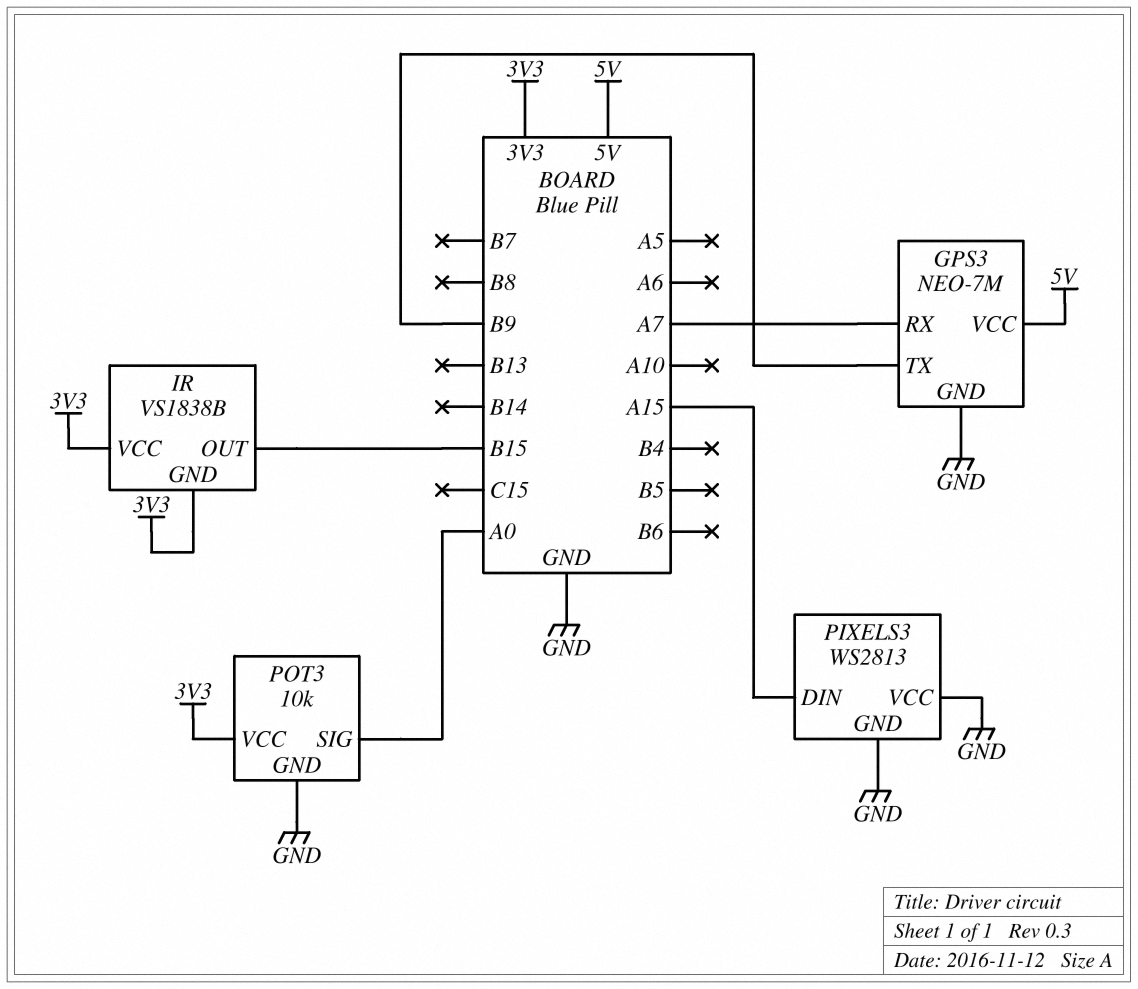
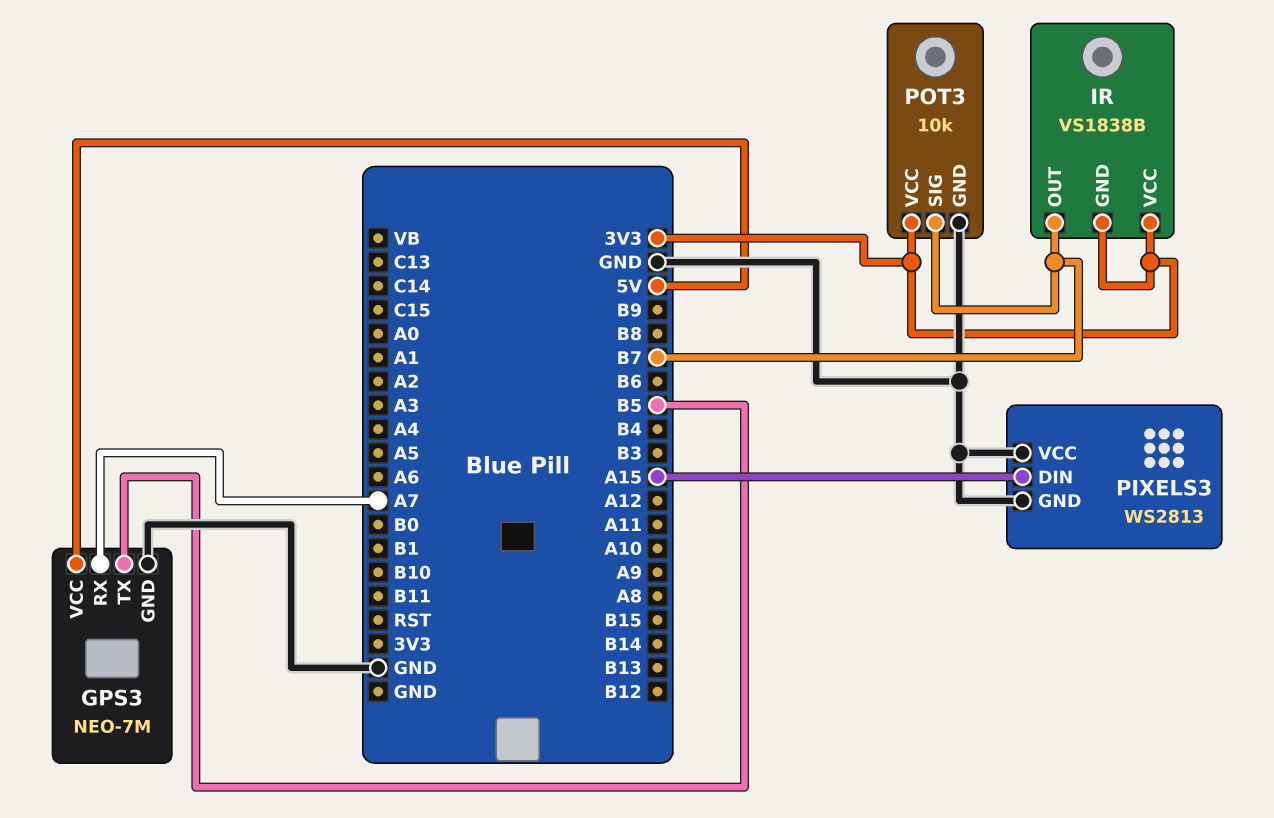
GPS3 pin TX: B9 -> B5
IR pin OUT: B15 -> B7
POT3 pin SIG: A0 -> B7

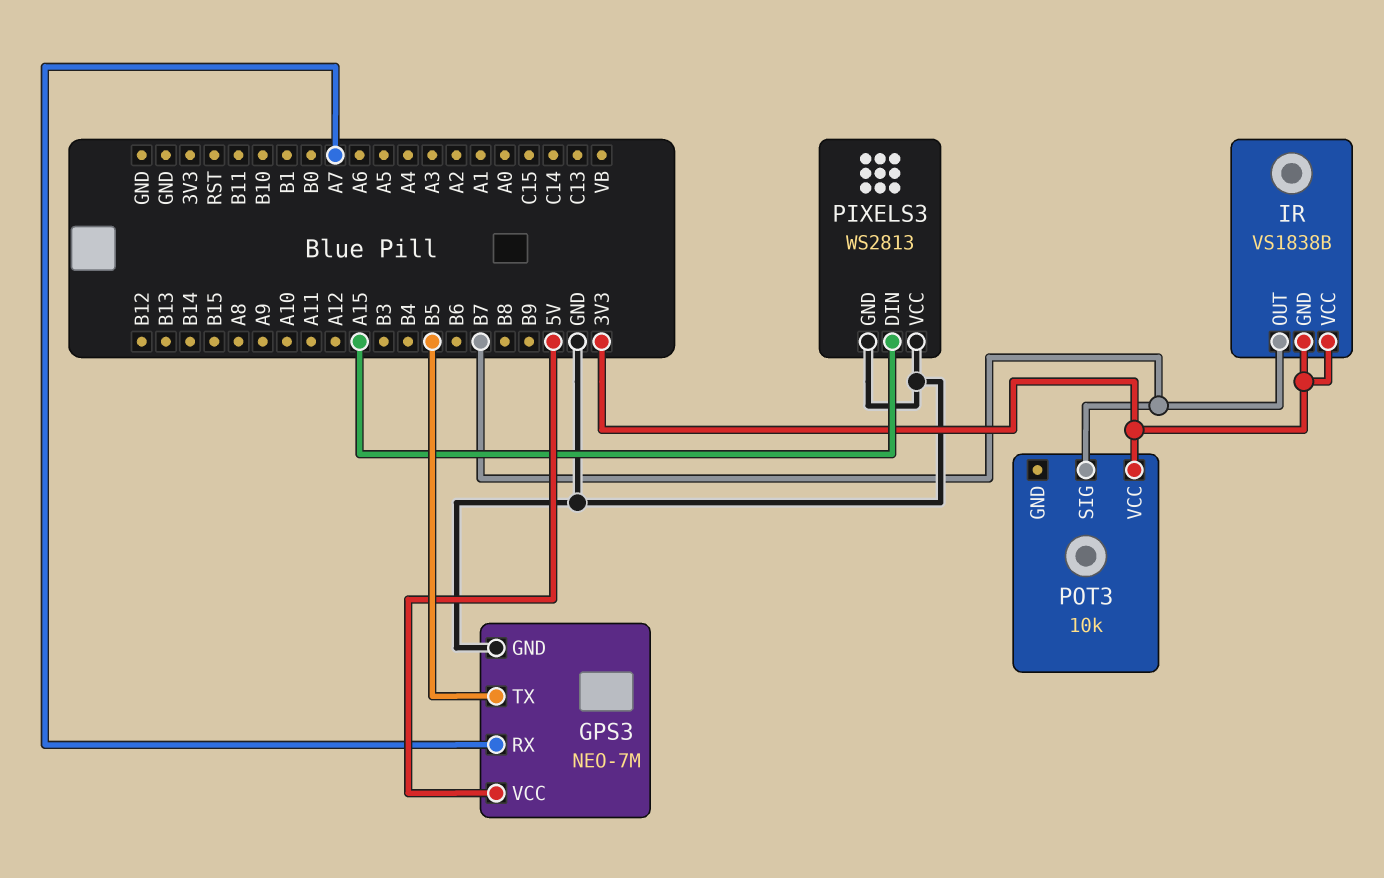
POT3 pin GND: GND -> none

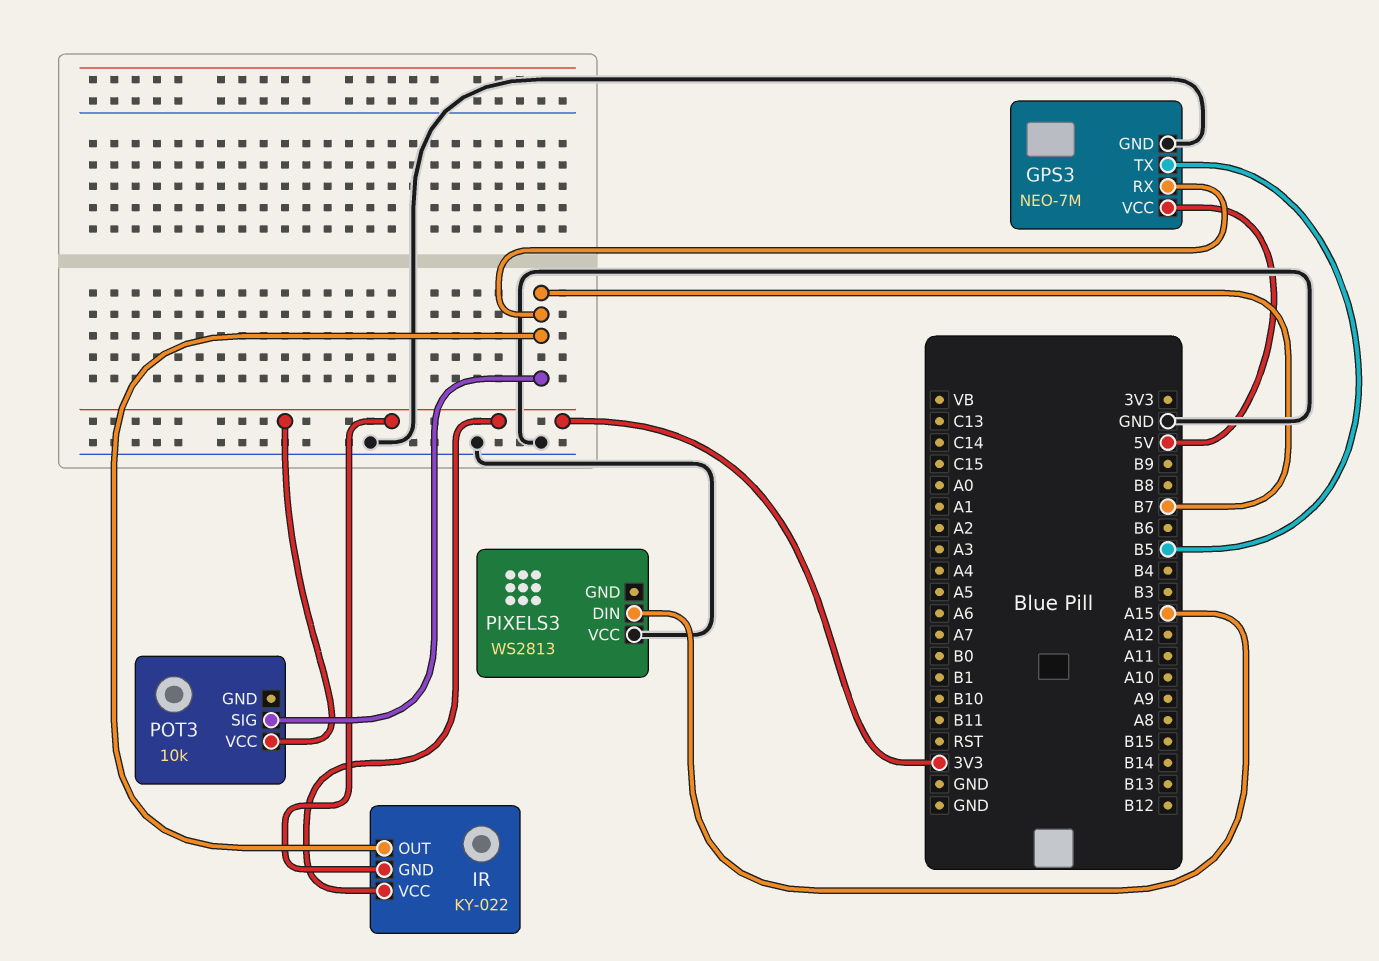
GPS3 pin RX: A7 -> B7
IR: VS1838B -> KY-022
PIXELS3 pin GND: GND -> none

